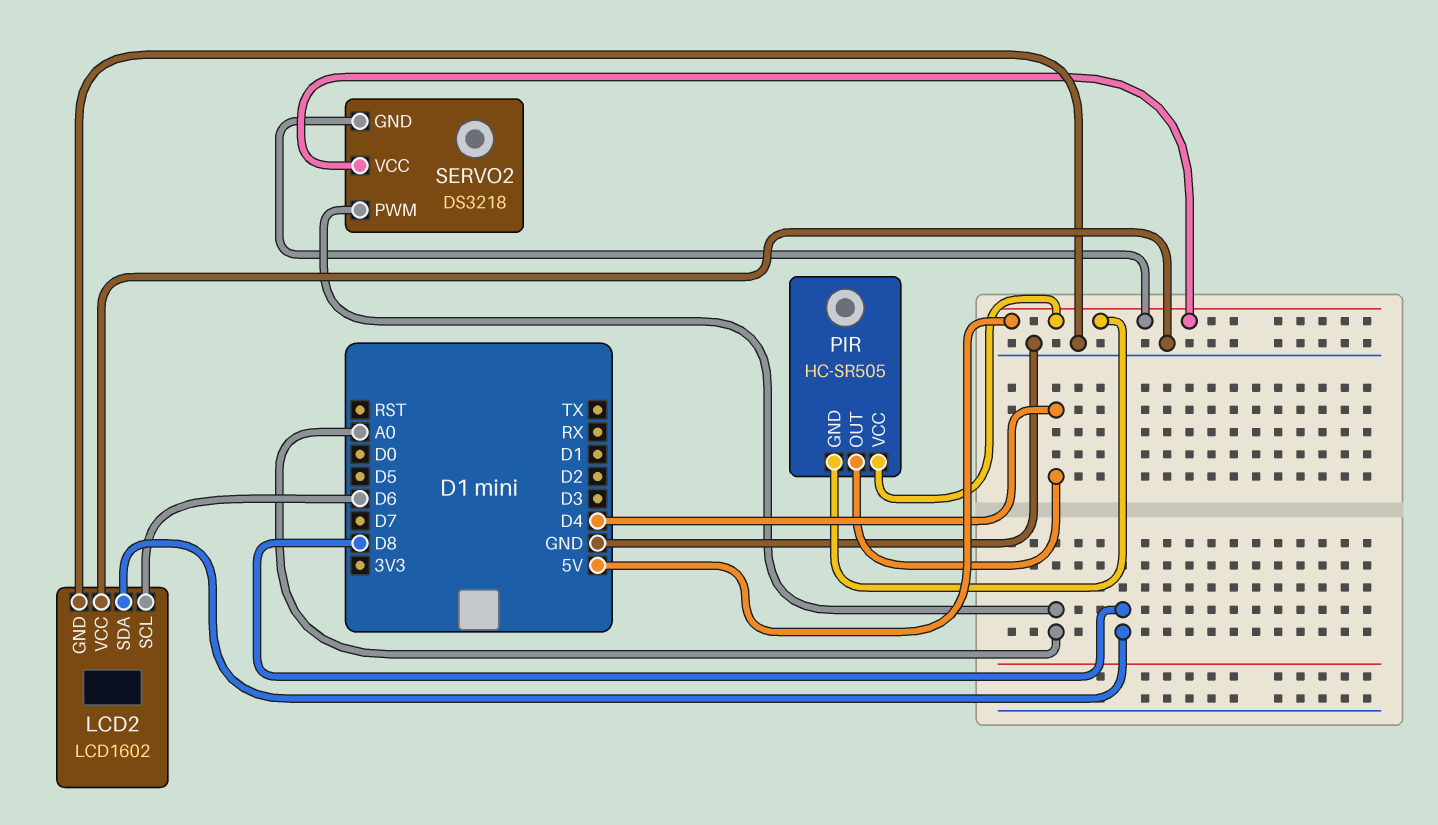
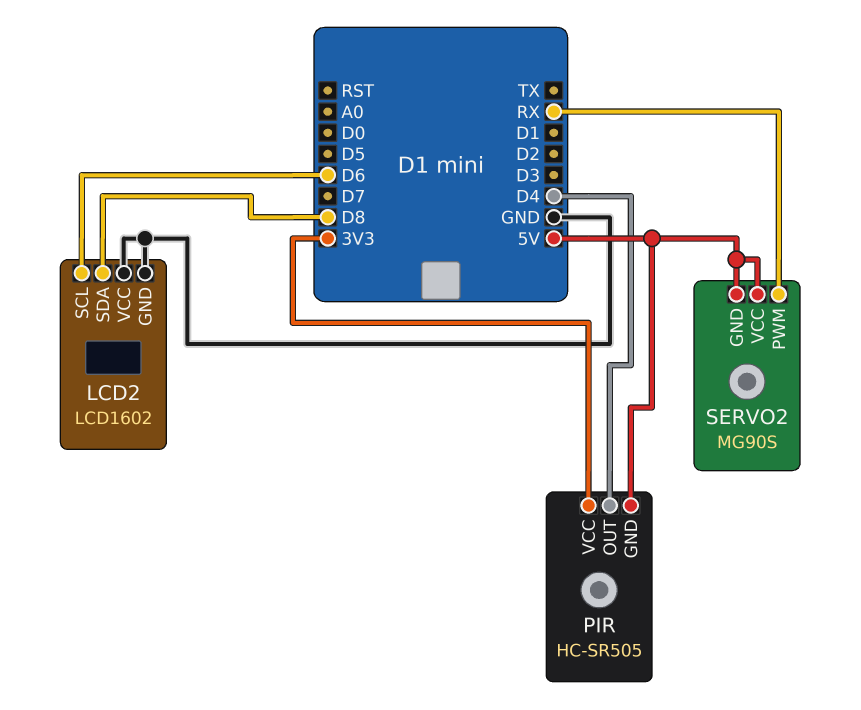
PIR pin VCC: 5V -> 3V3
SERVO2: DS3218 -> MG90S
SERVO2 pin PWM: A0 -> RX

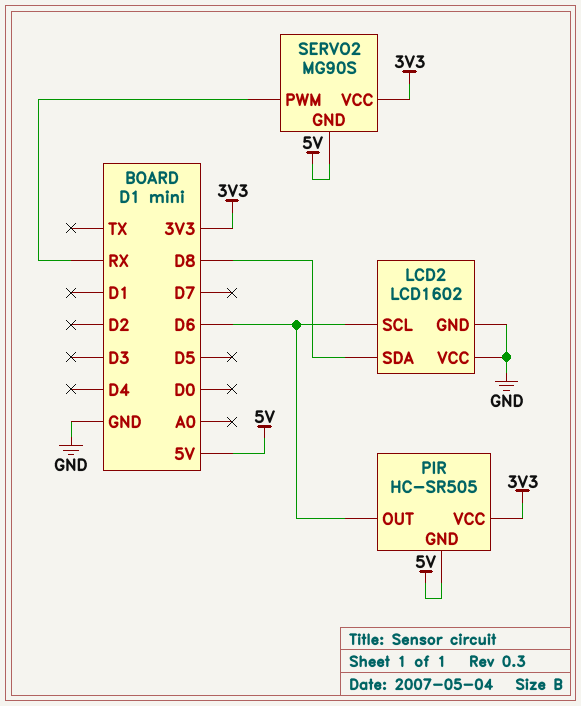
PIR pin OUT: D4 -> D6
SERVO2 pin VCC: 5V -> 3V3

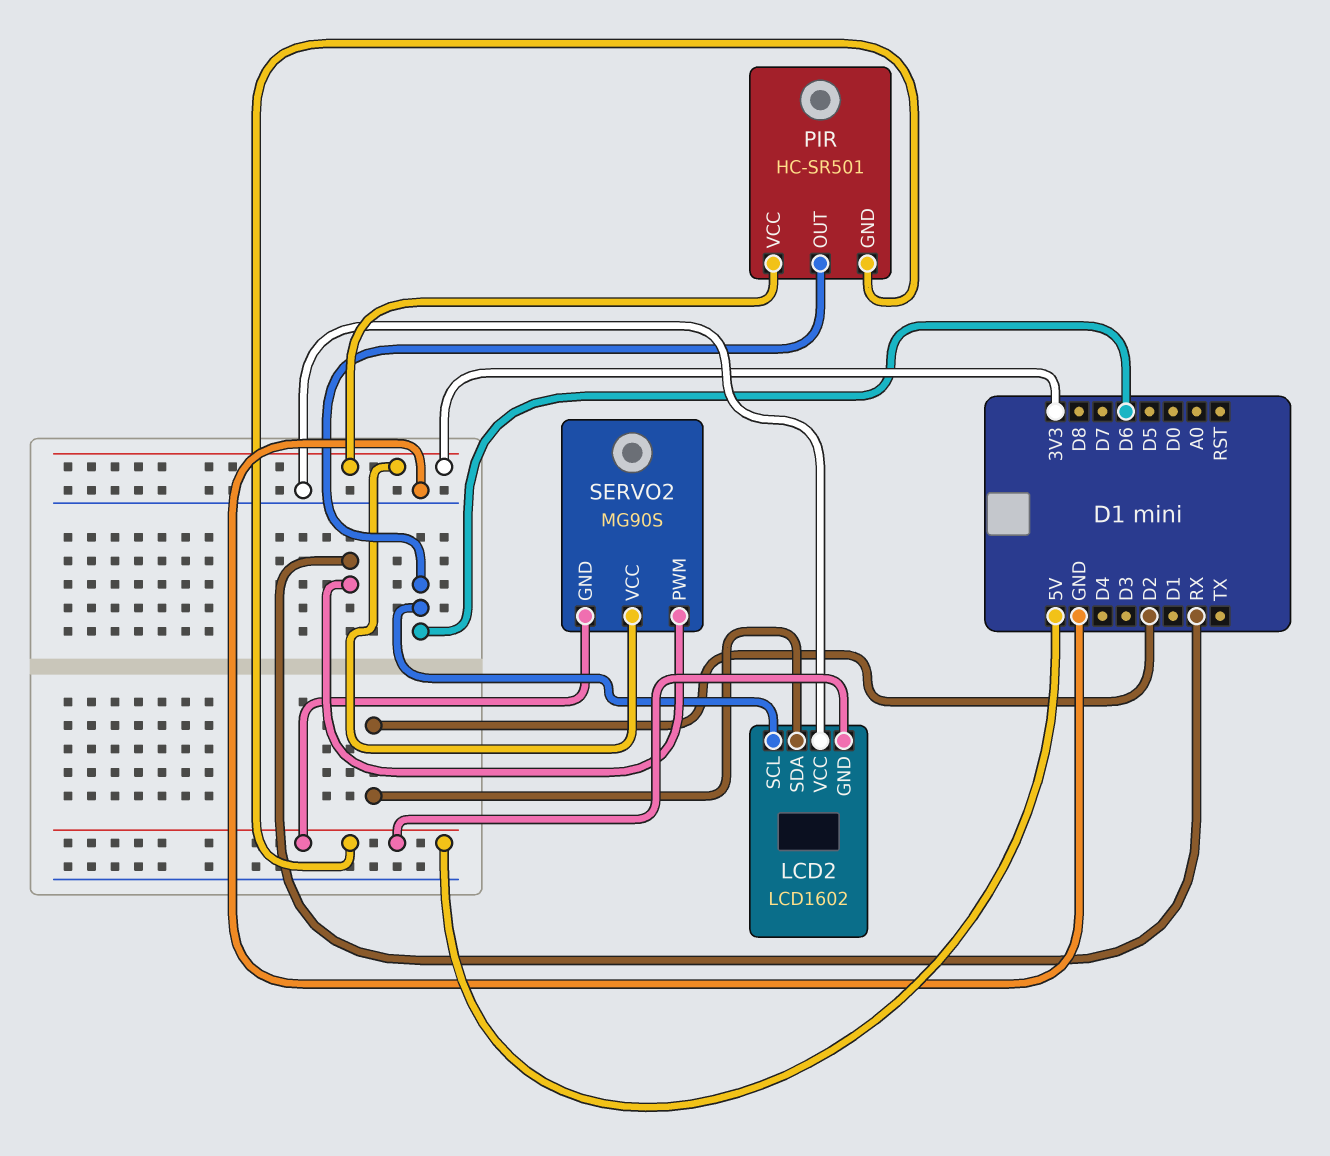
LCD2 pin GND: GND -> 5V
LCD2 pin SDA: D8 -> D2
PIR: HC-SR505 -> HC-SR501

